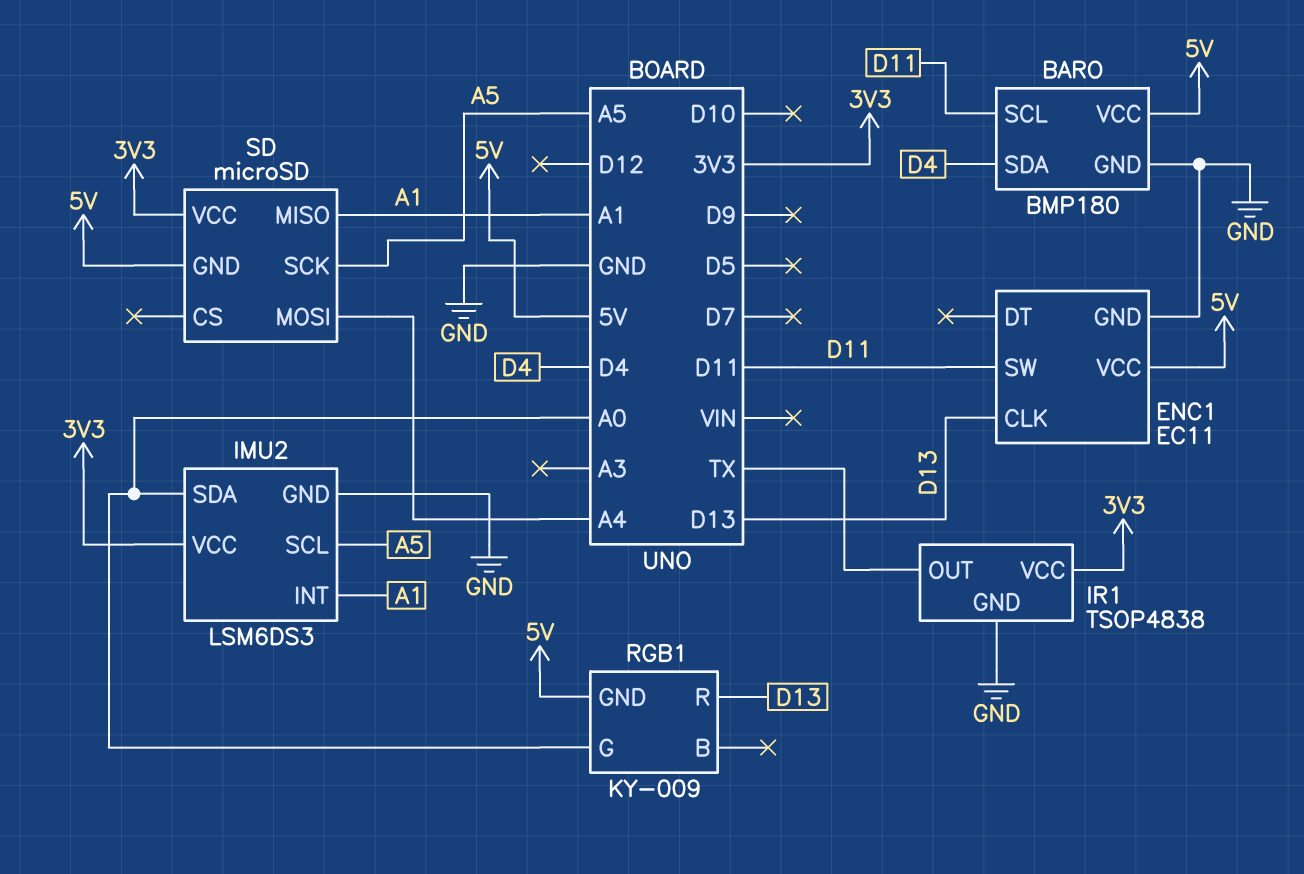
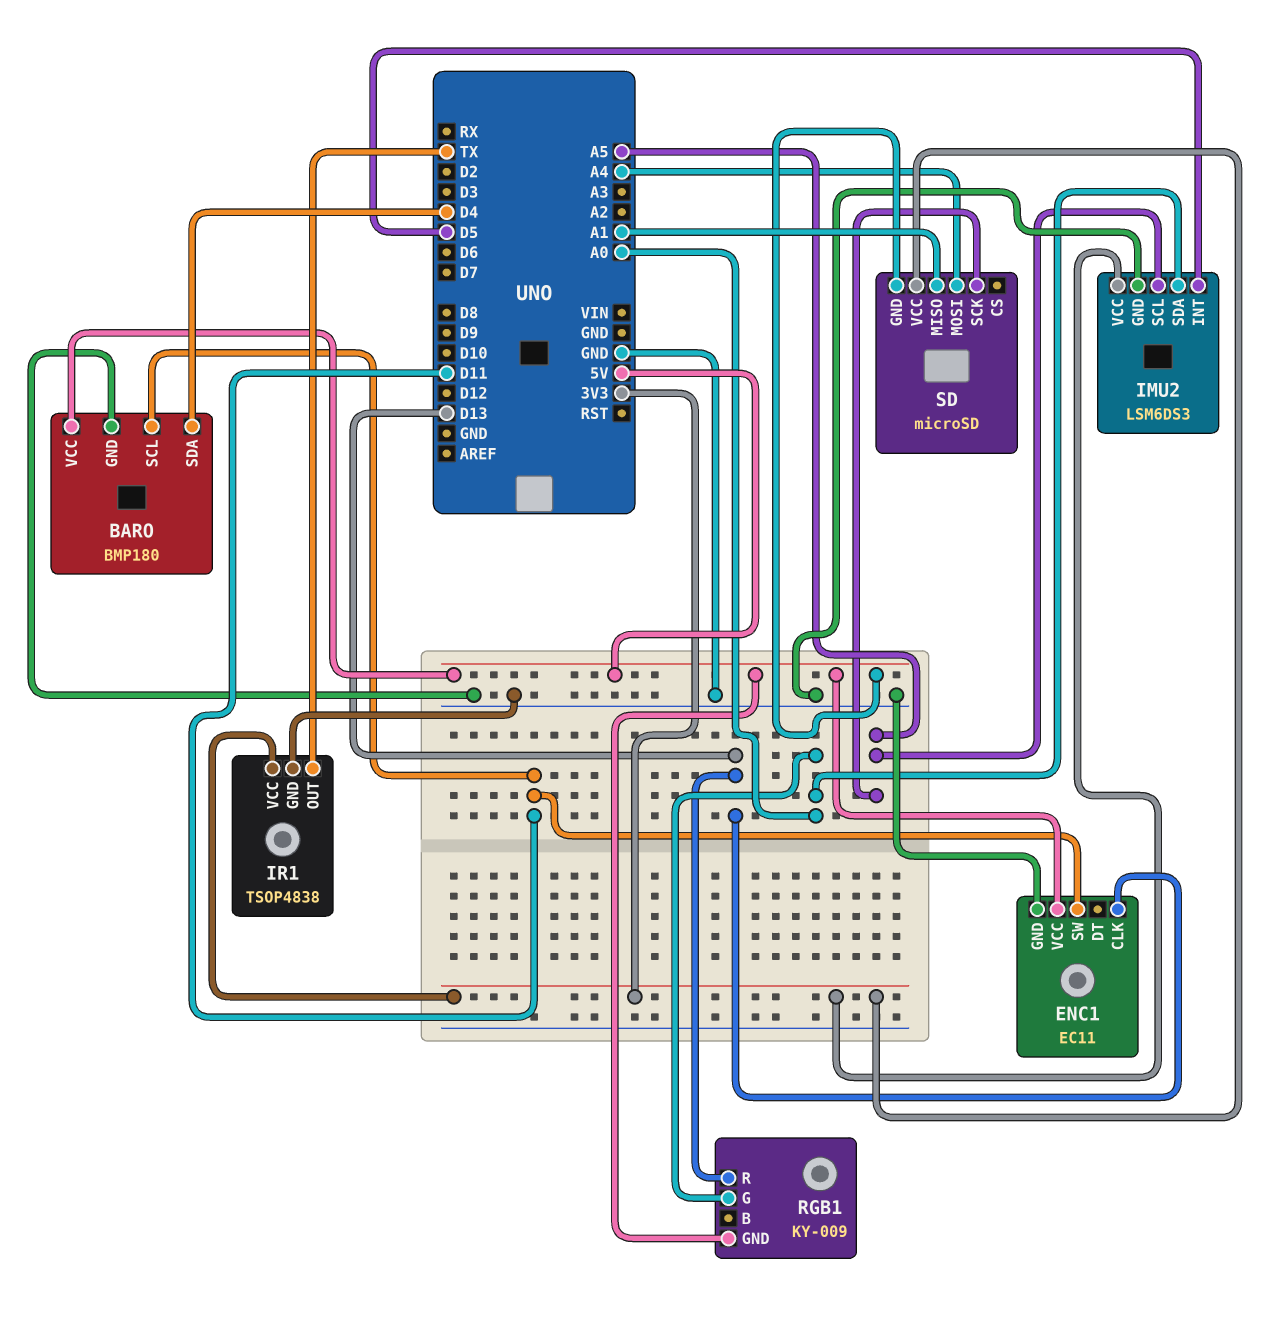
IMU2 pin INT: A1 -> D5

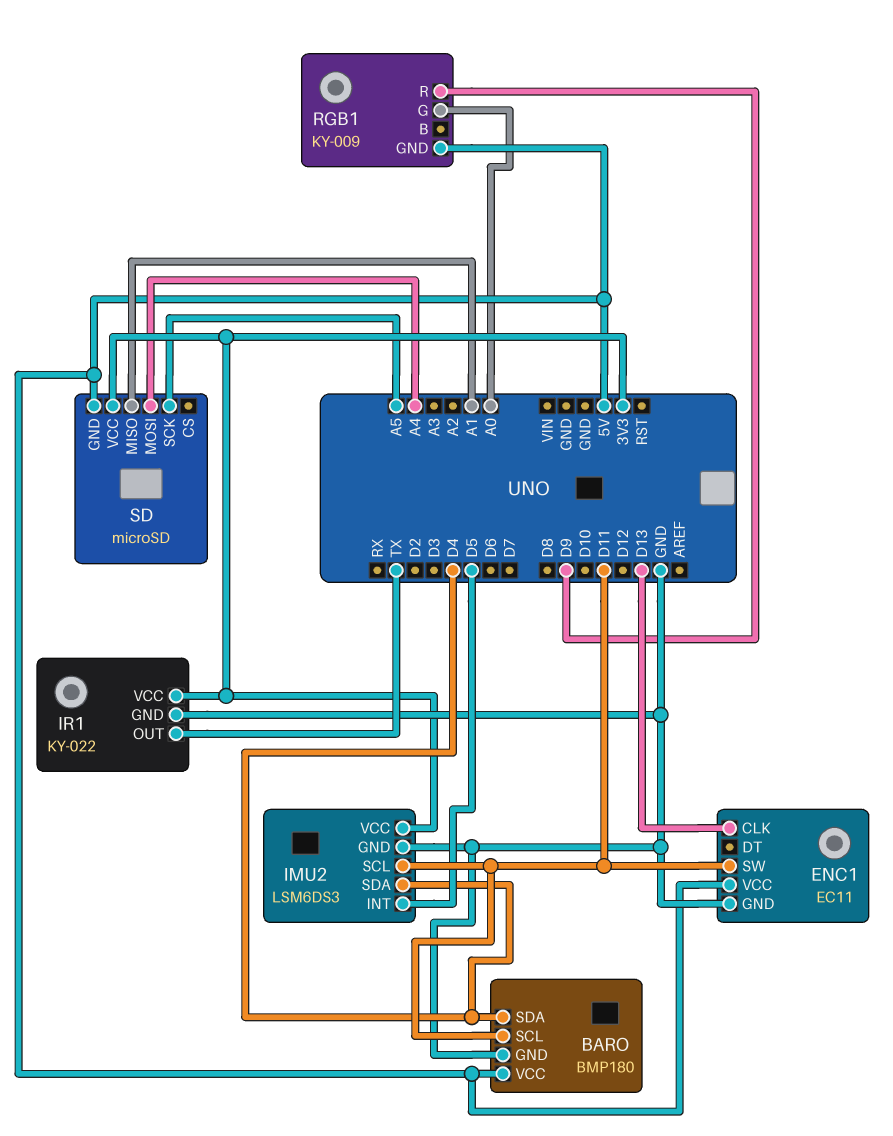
IMU2 pin SCL: A5 -> D11
IMU2 pin SDA: A0 -> D4
IR1: TSOP4838 -> KY-022
RGB1 pin R: D13 -> D9

